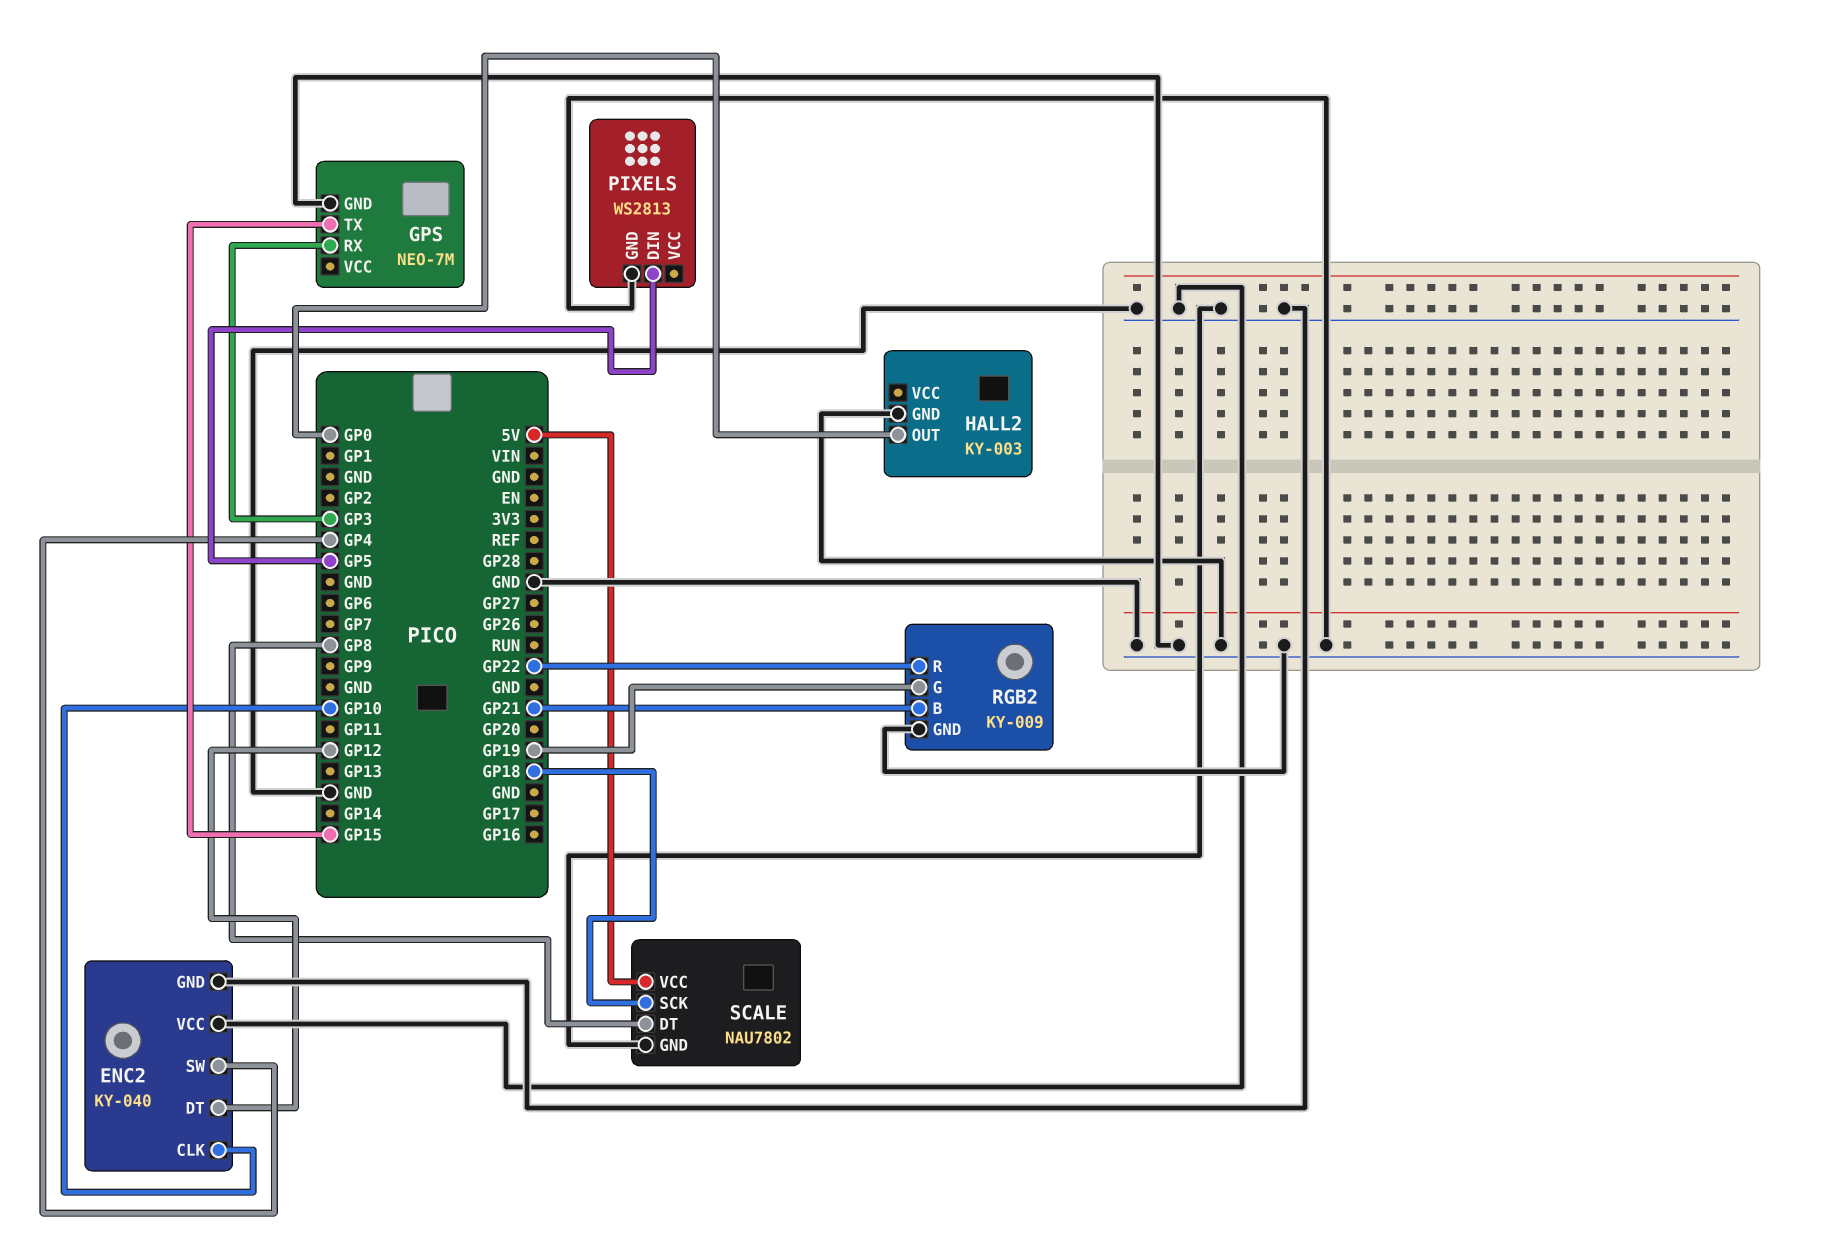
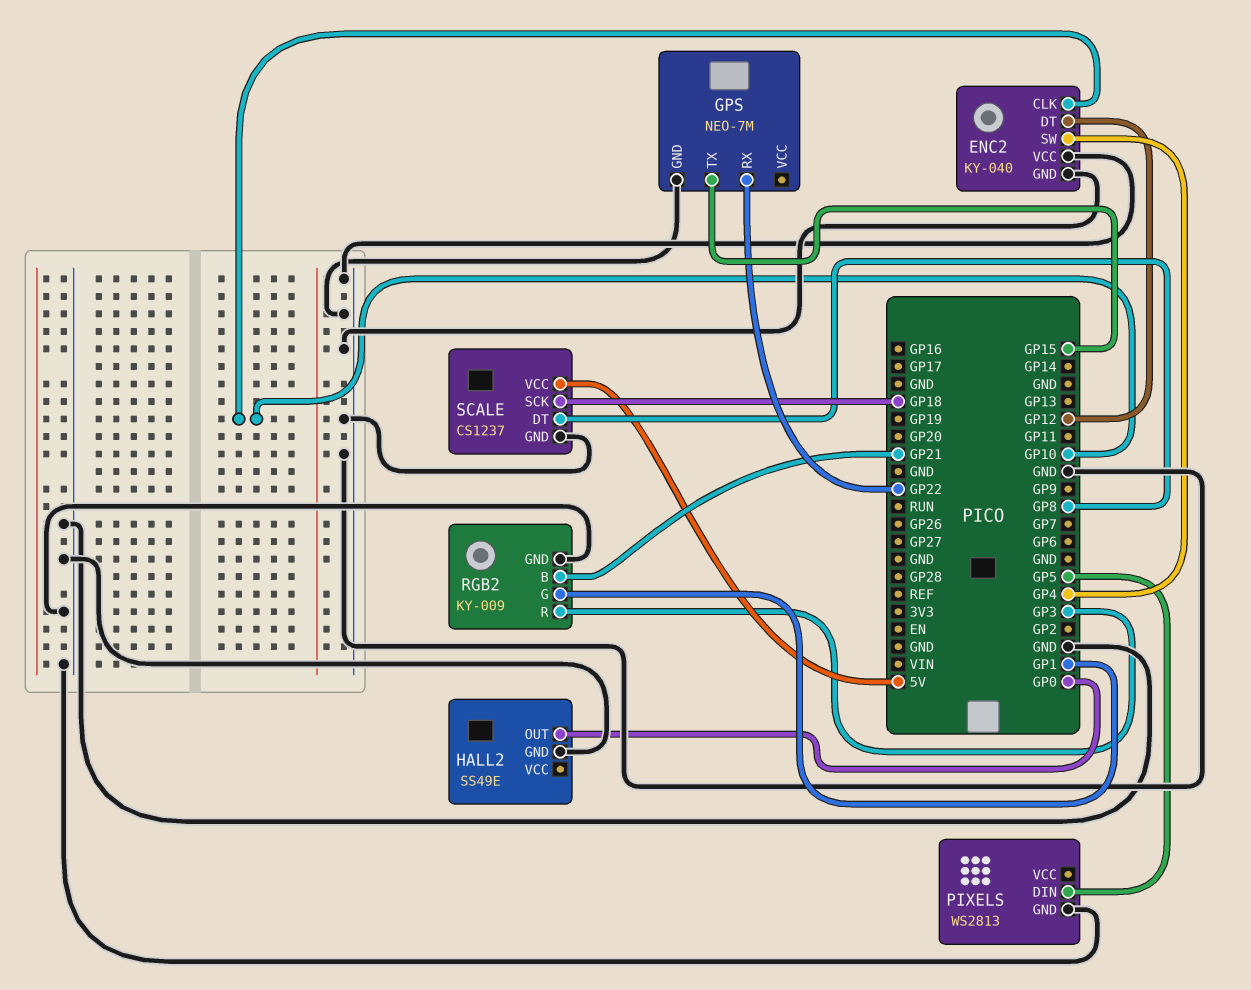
GPS pin RX: GP3 -> GP22
HALL2: KY-003 -> SS49E
RGB2 pin G: GP19 -> GP1
RGB2 pin R: GP22 -> GP3
SCALE: NAU7802 -> CS1237

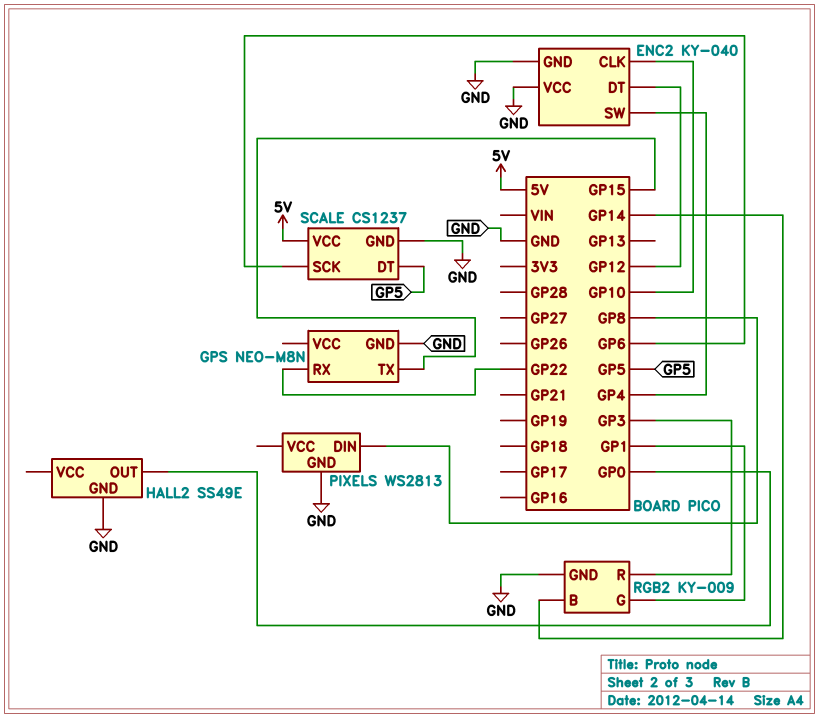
GPS: NEO-7M -> NEO-M8N
PIXELS pin DIN: GP5 -> GP8
RGB2 pin B: GP21 -> GP14
SCALE pin DT: GP8 -> GP5
SCALE pin SCK: GP18 -> GP6

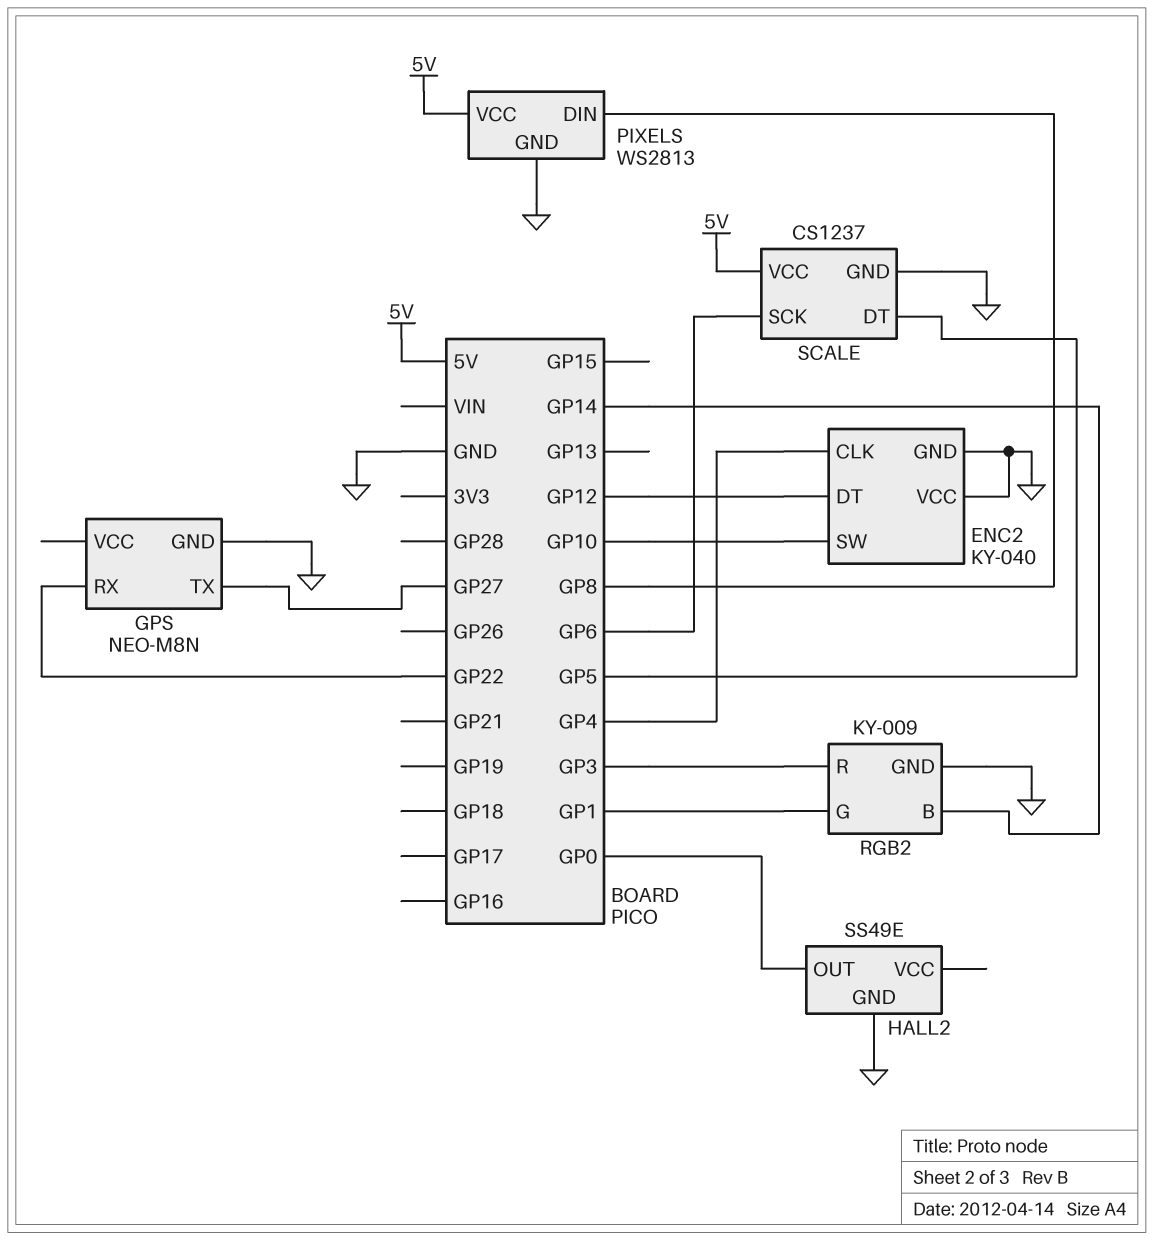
ENC2 pin CLK: GP10 -> GP4
ENC2 pin SW: GP4 -> GP10
GPS pin TX: GP15 -> GP27
PIXELS pin VCC: none -> 5V

